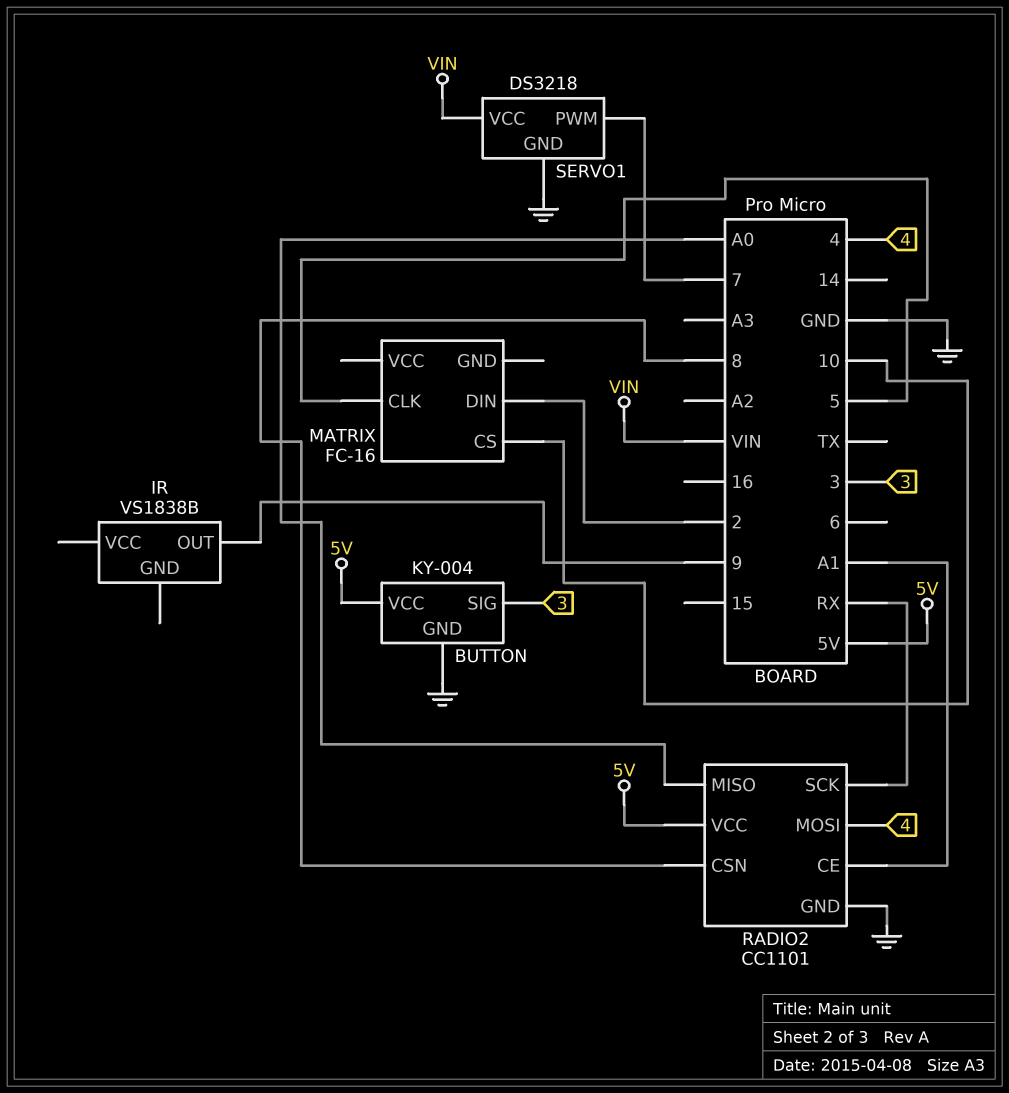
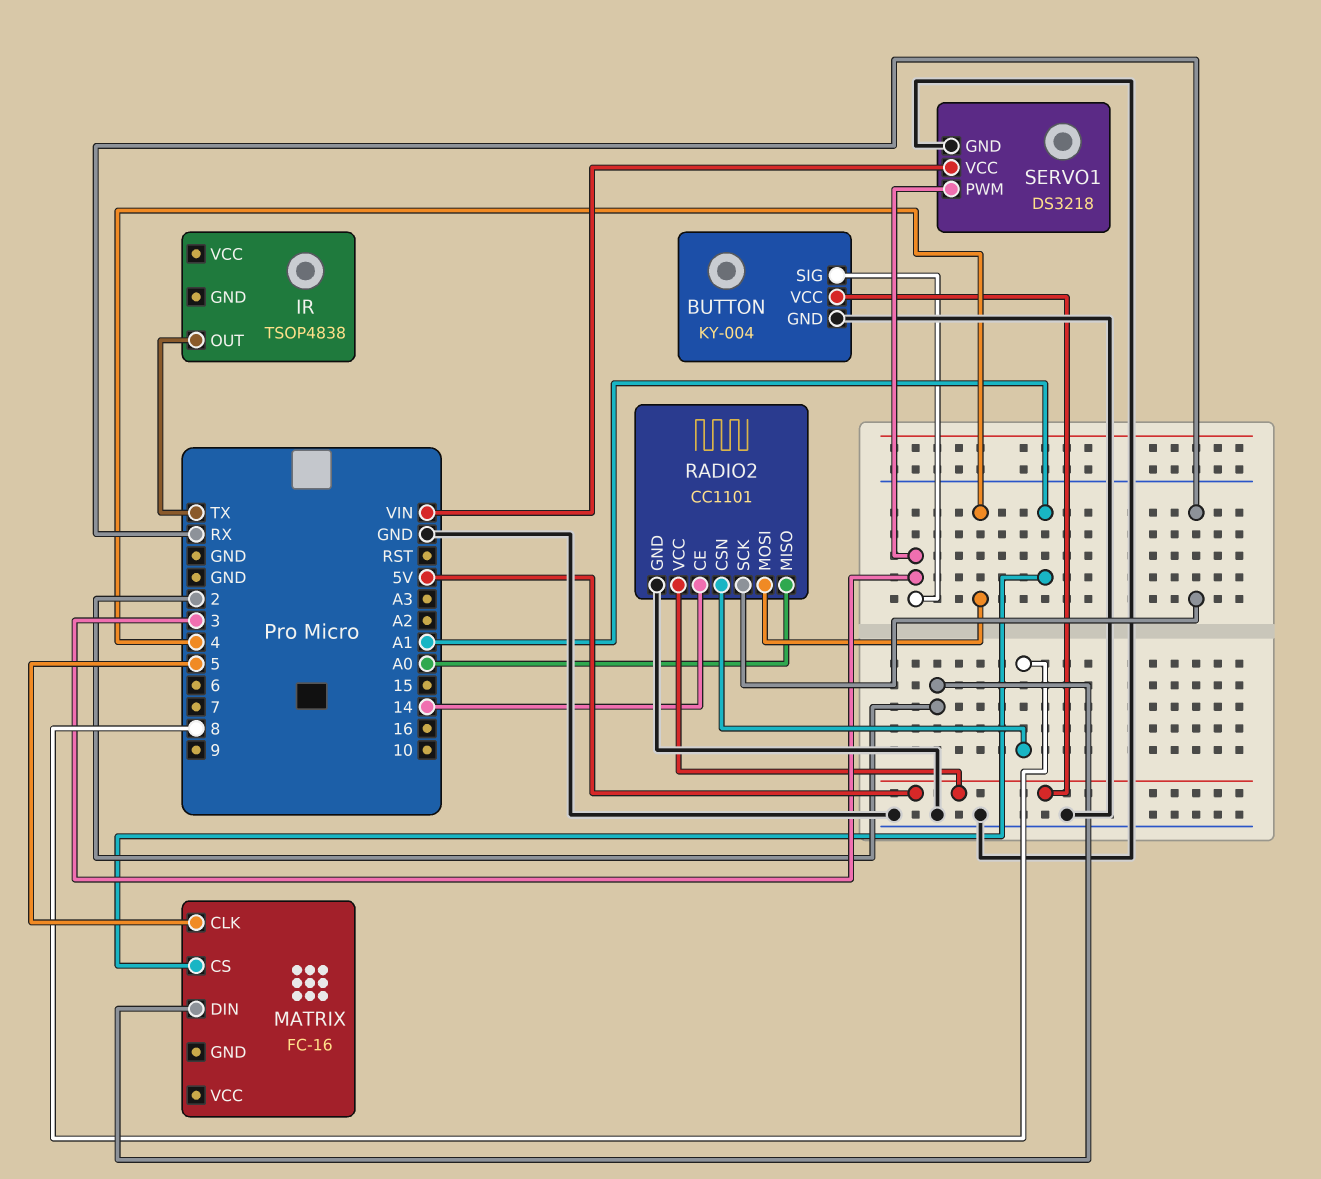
IR: VS1838B -> TSOP4838
IR pin OUT: 9 -> TX
MATRIX pin CS: 10 -> A1
RADIO2 pin CE: A1 -> 14
SERVO1 pin PWM: 7 -> 3

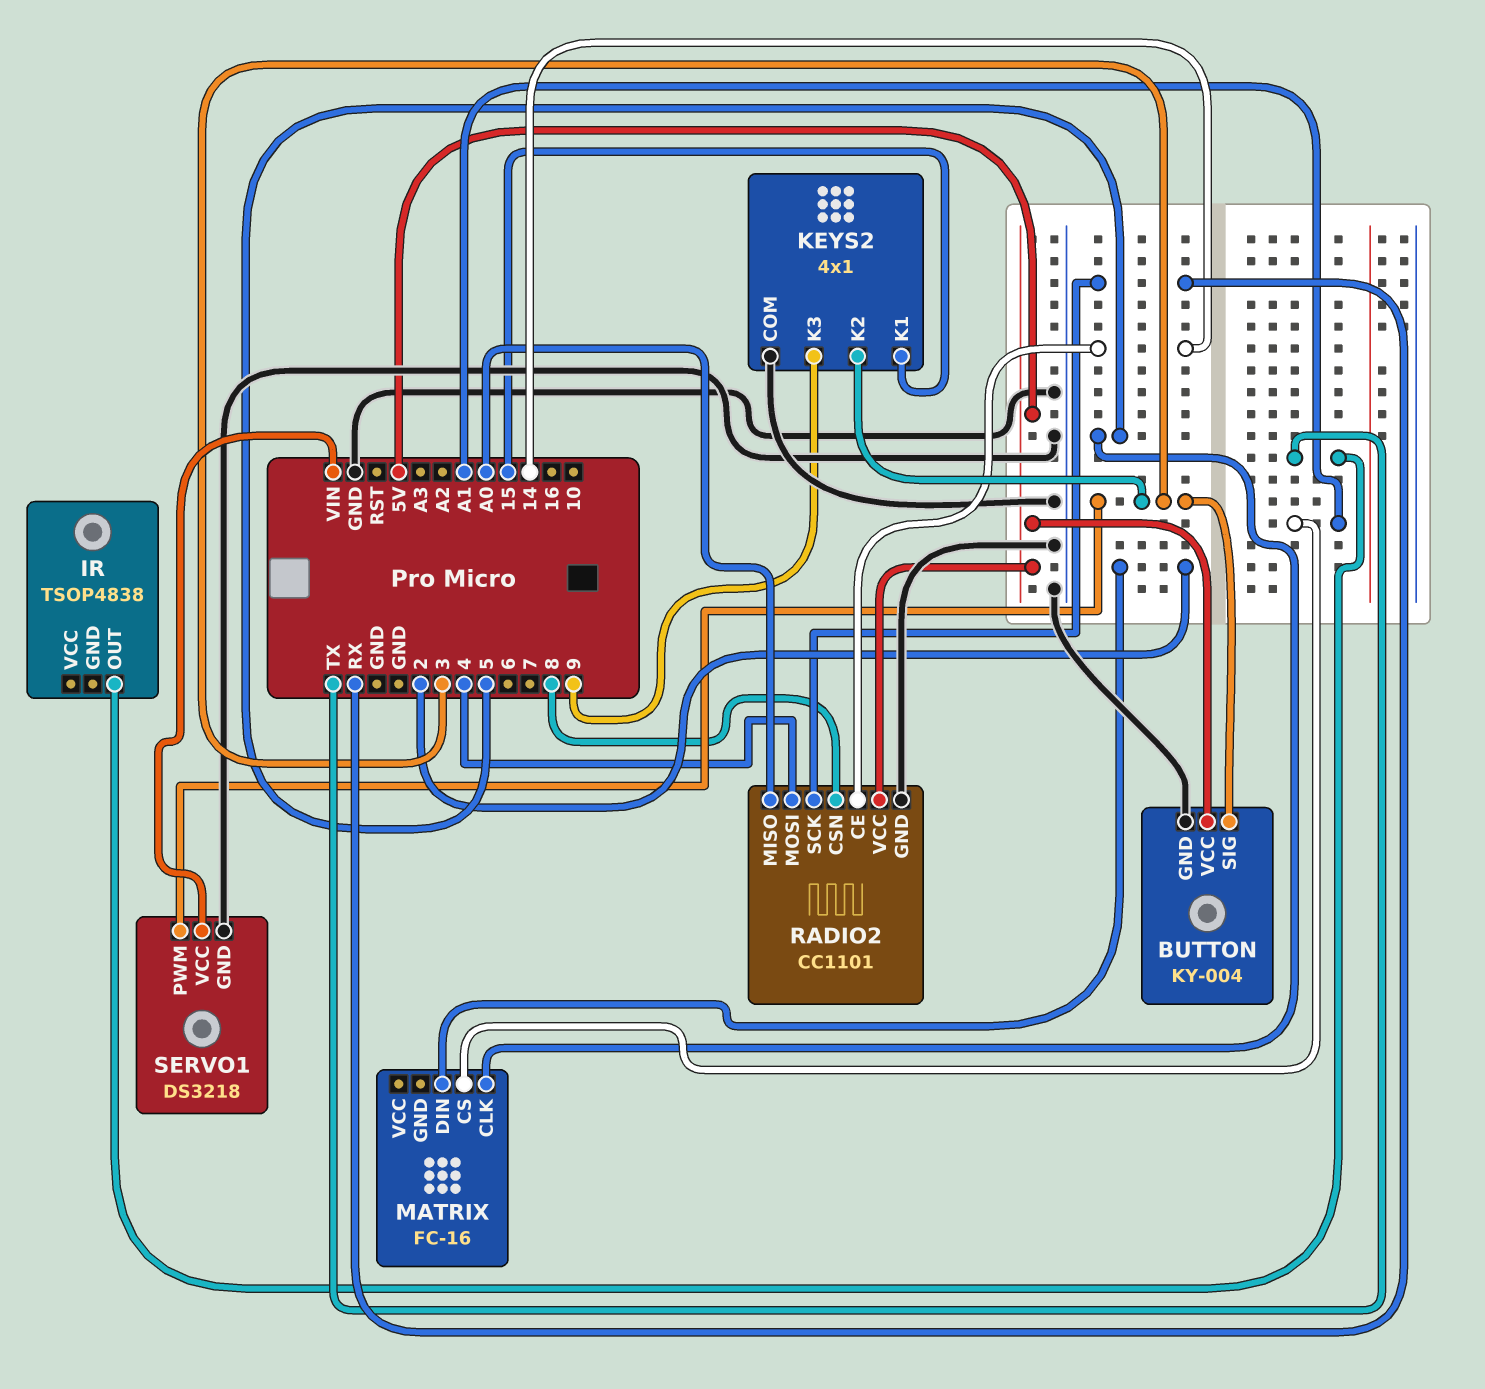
KEYS2: none -> 4x1
KEYS2 pin COM: none -> GND
KEYS2 pin K1: none -> 15
KEYS2 pin K2: none -> 3
KEYS2 pin K3: none -> 9

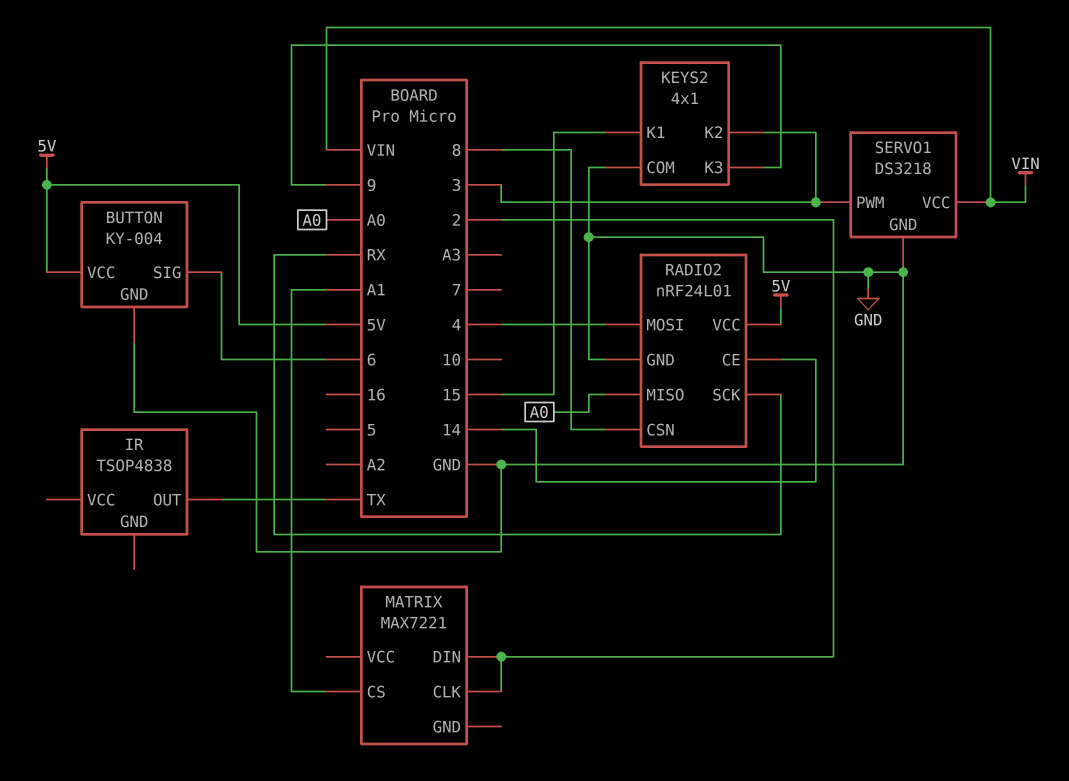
BUTTON pin SIG: 3 -> 6
MATRIX: FC-16 -> MAX7221
MATRIX pin CLK: 5 -> 2
RADIO2: CC1101 -> nRF24L01

